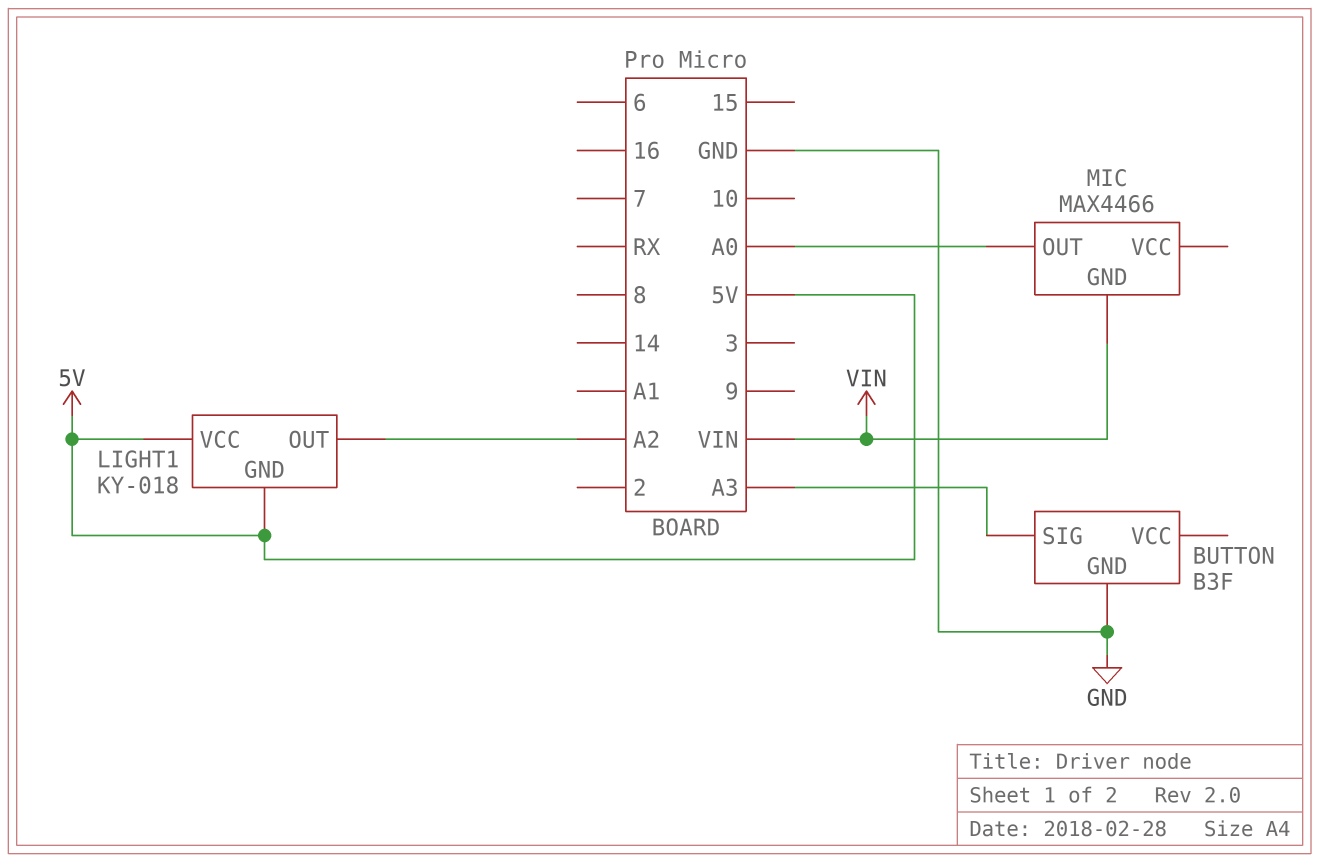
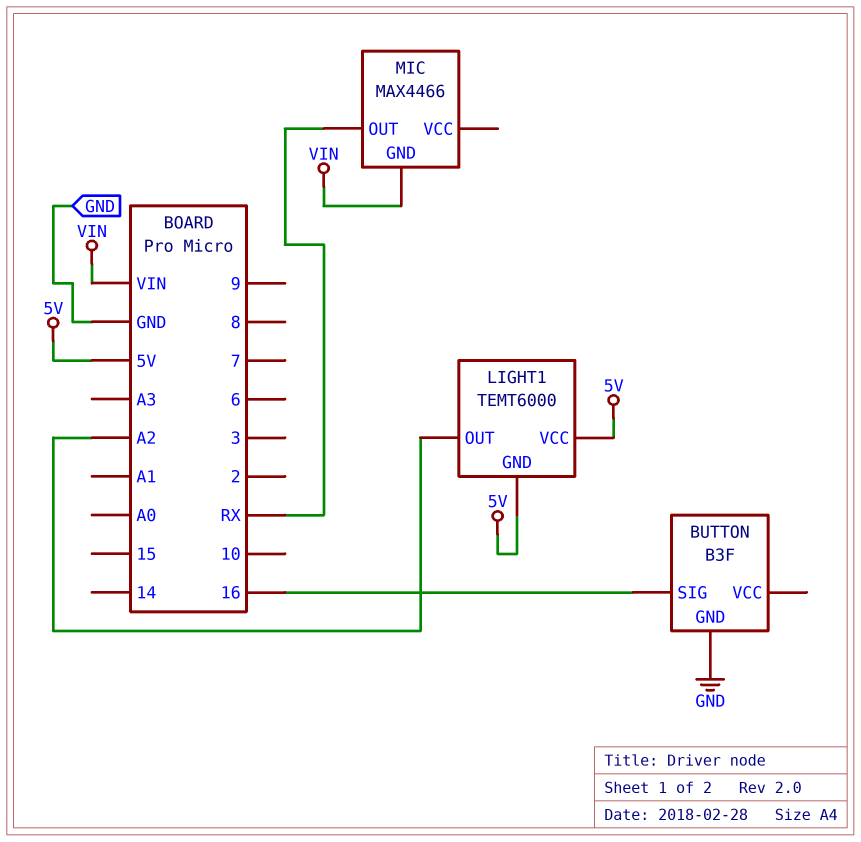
BUTTON pin SIG: A3 -> 16
LIGHT1: KY-018 -> TEMT6000
MIC pin OUT: A0 -> RX

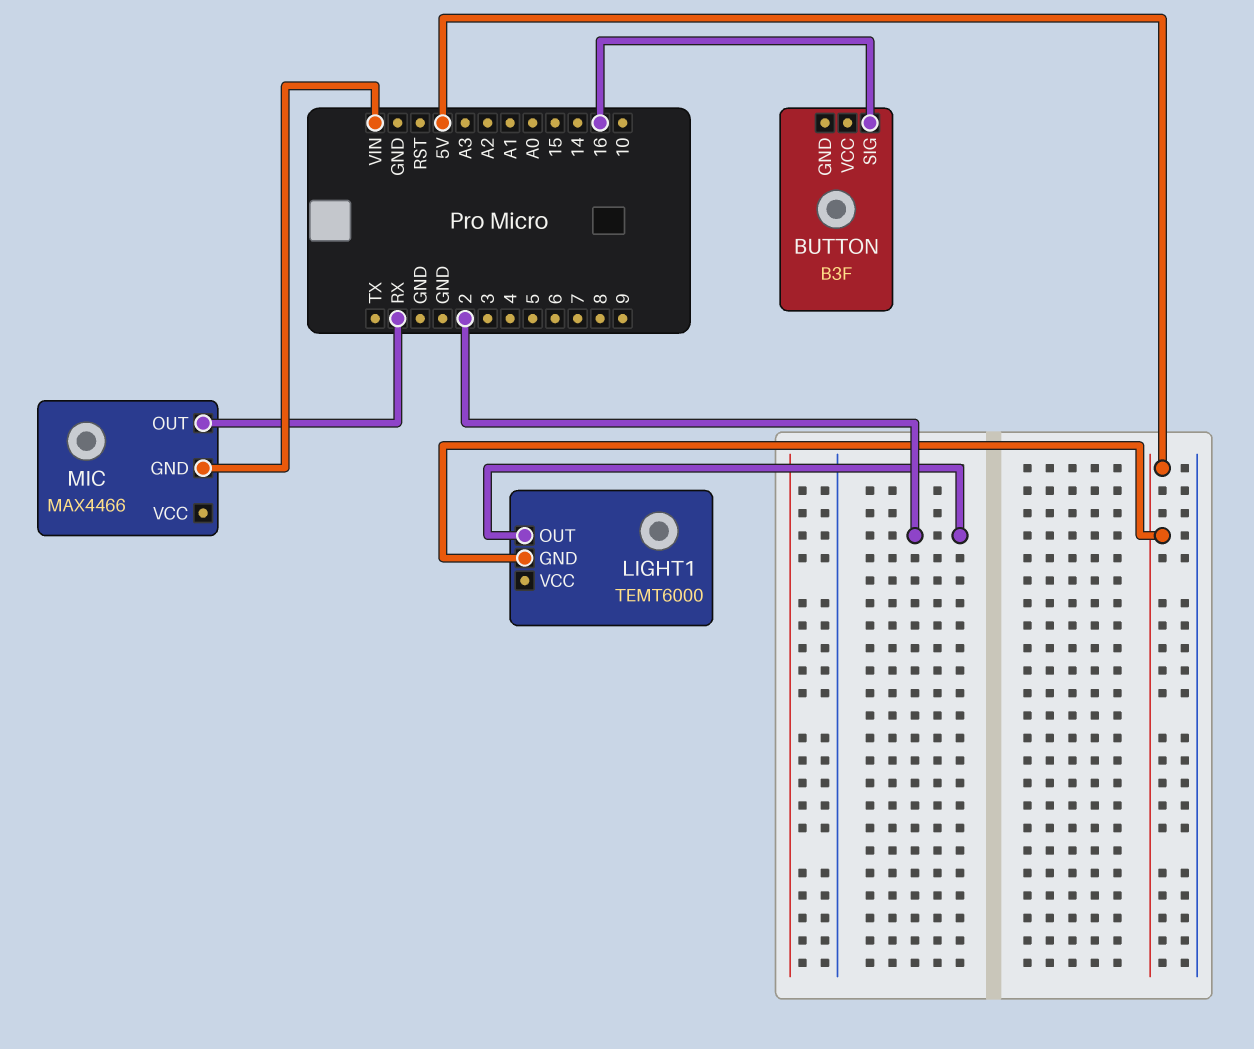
BUTTON pin GND: GND -> none
LIGHT1 pin OUT: A2 -> 2
LIGHT1 pin VCC: 5V -> none

